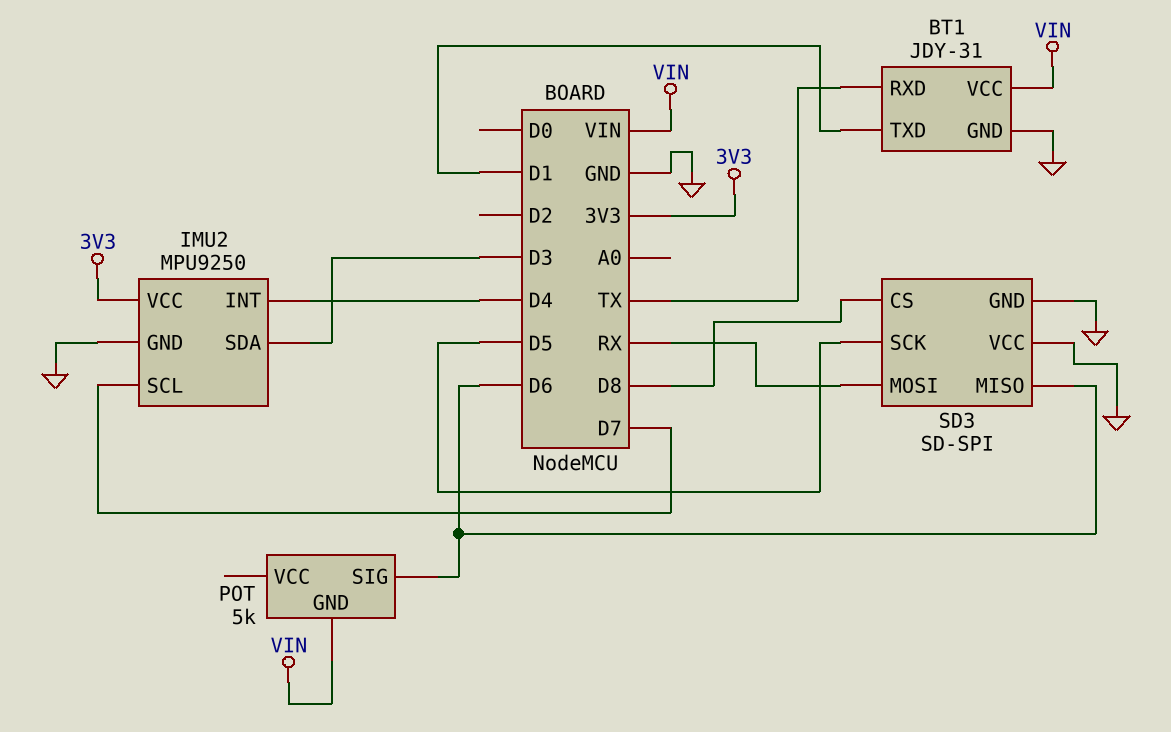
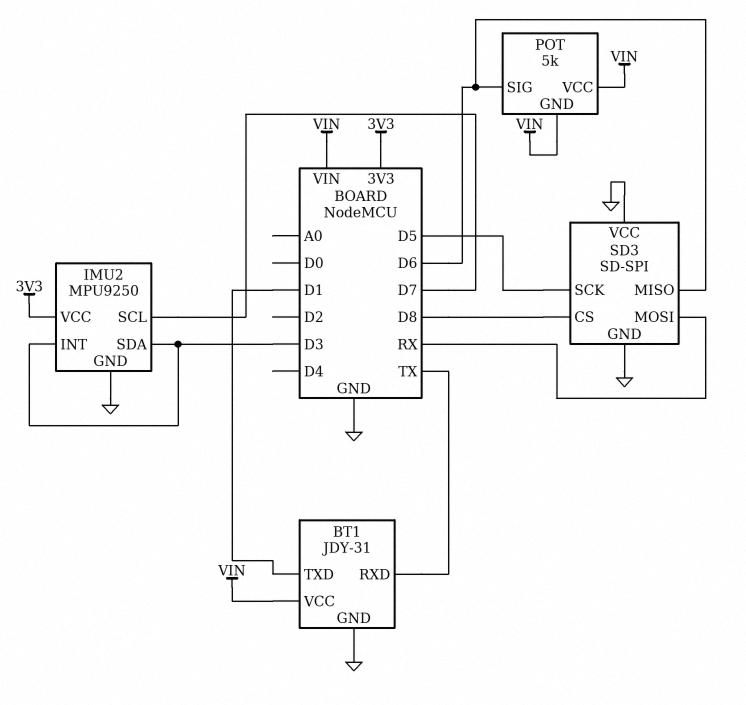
IMU2 pin INT: D4 -> D3
POT pin VCC: none -> VIN

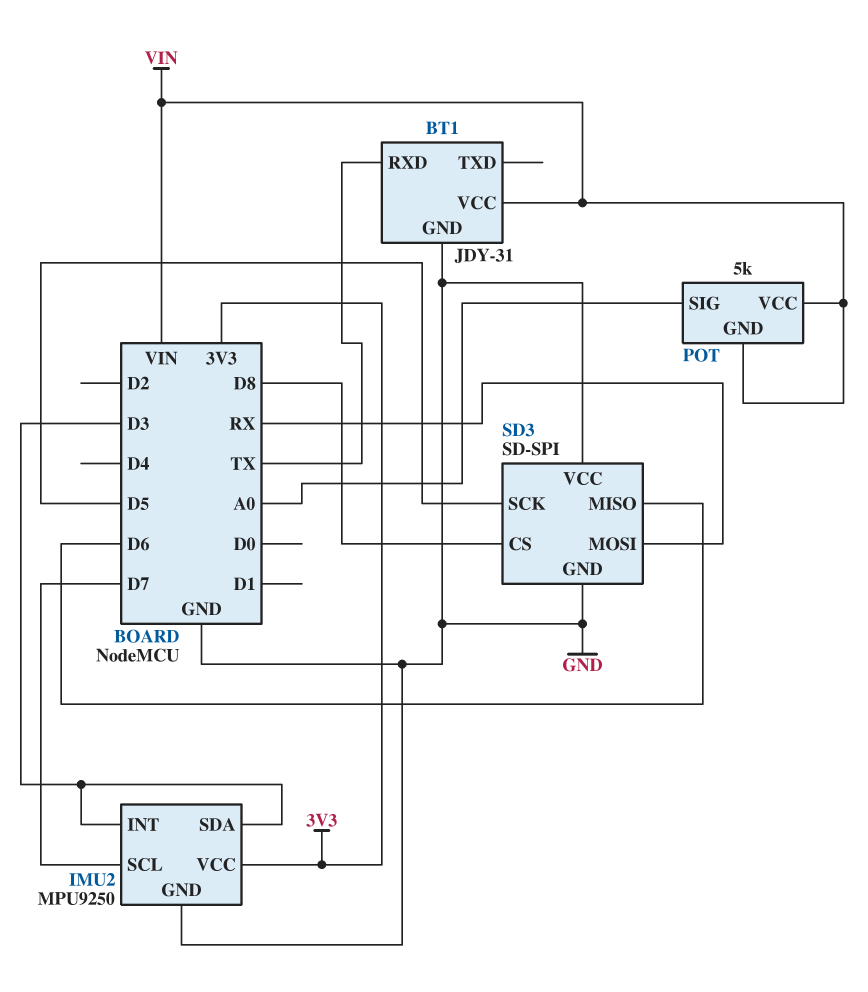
BT1 pin TXD: D1 -> none
POT pin SIG: D6 -> A0

